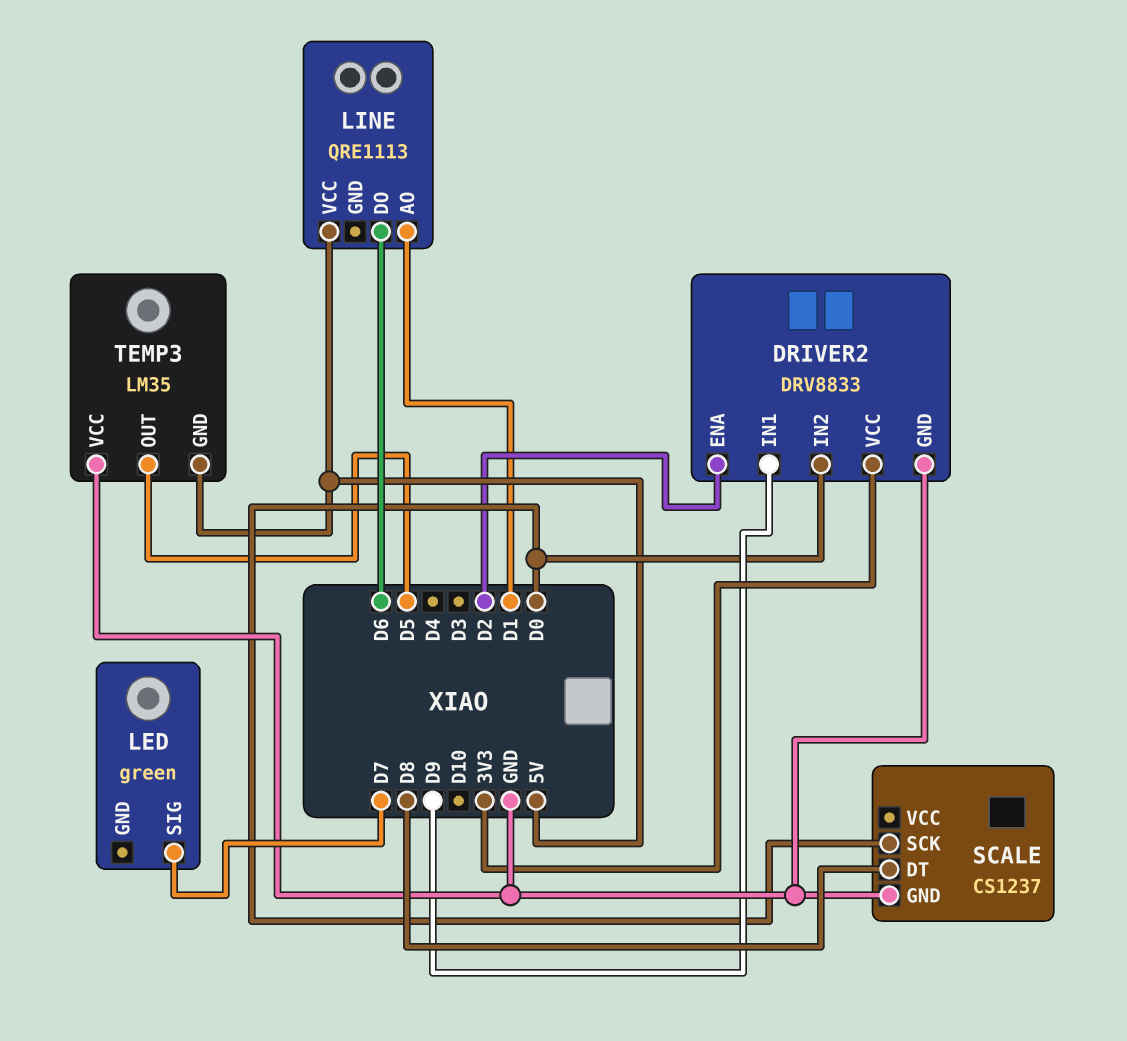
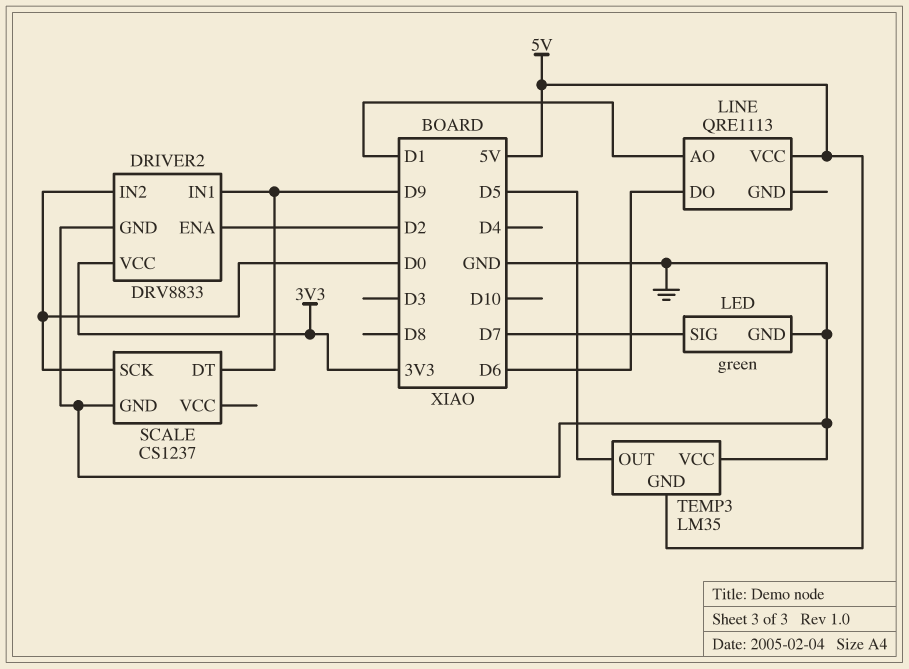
LED pin GND: none -> GND
SCALE pin DT: D8 -> D9

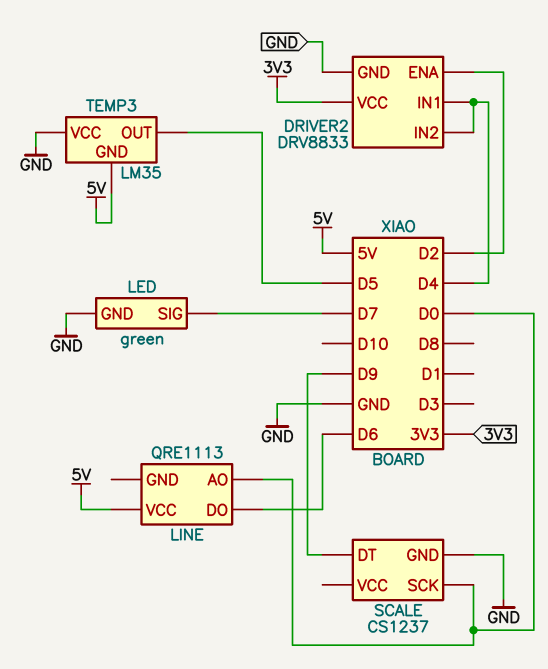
DRIVER2 pin IN1: D9 -> D4
DRIVER2 pin IN2: D0 -> D4
LINE pin AO: D1 -> D0

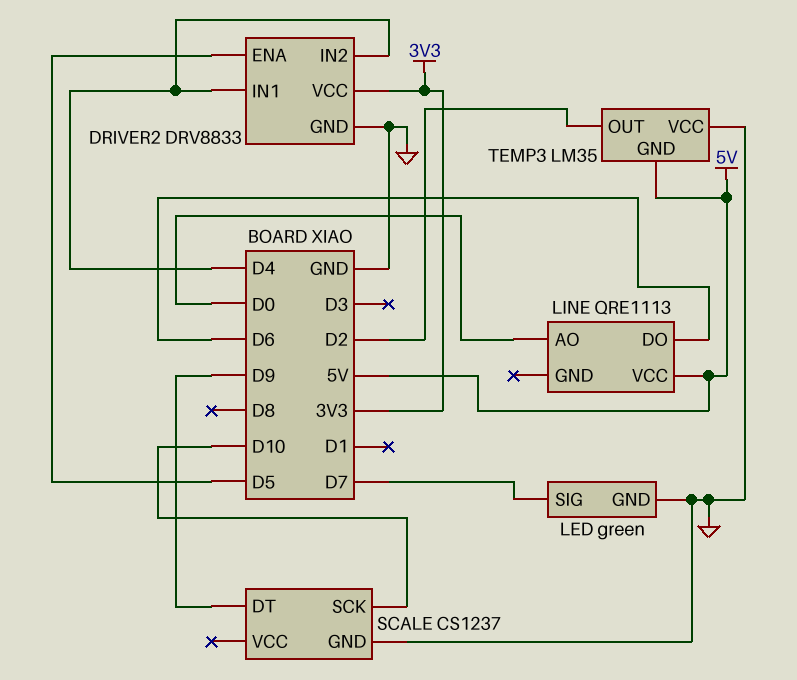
DRIVER2 pin ENA: D2 -> D5
SCALE pin SCK: D0 -> D10
TEMP3 pin OUT: D5 -> D2

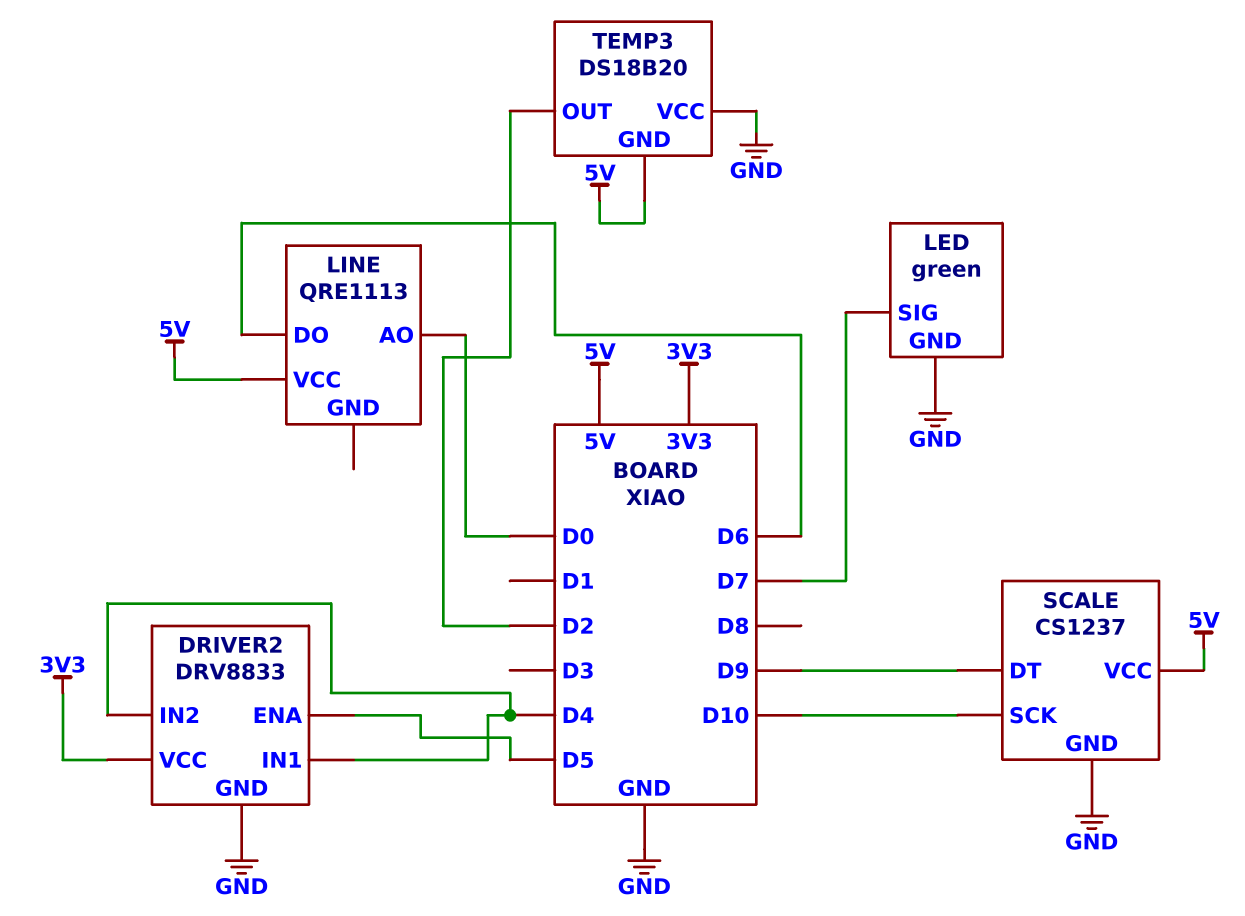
SCALE pin VCC: none -> 5V
TEMP3: LM35 -> DS18B20

